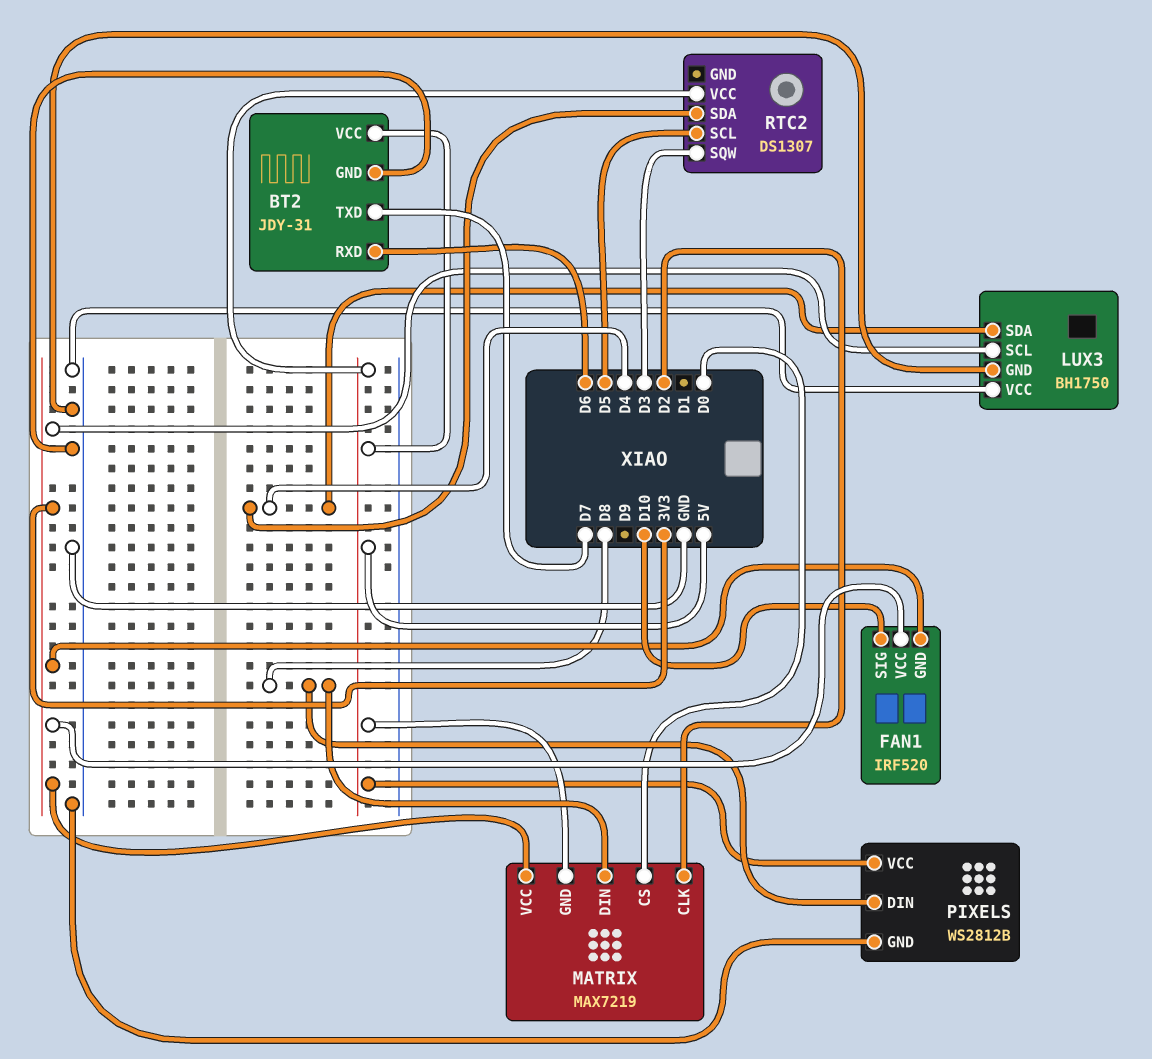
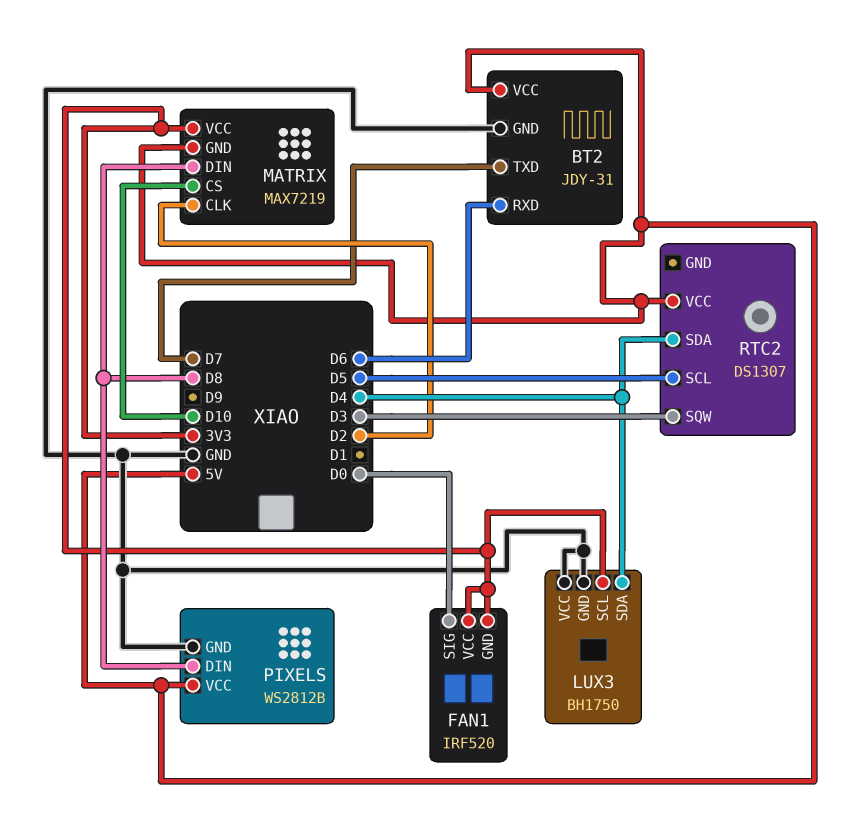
FAN1 pin SIG: D10 -> D0
MATRIX pin CS: D0 -> D10

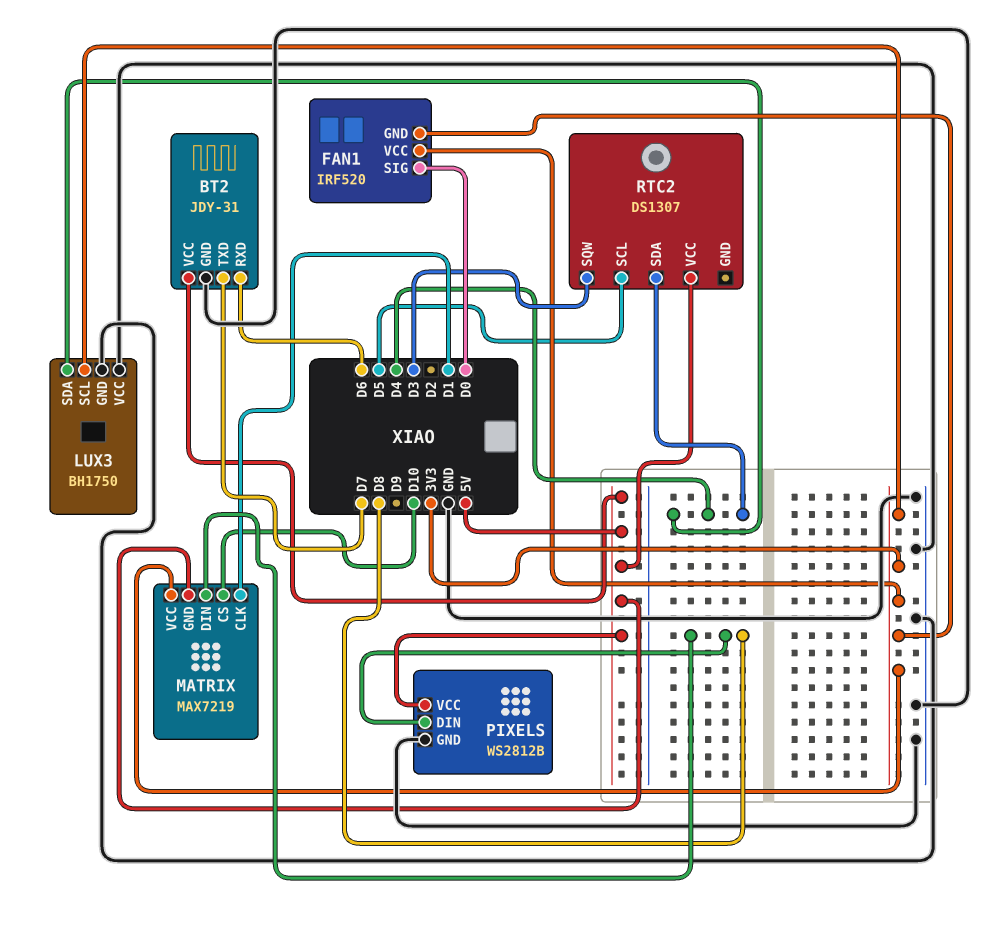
MATRIX pin CLK: D2 -> D1

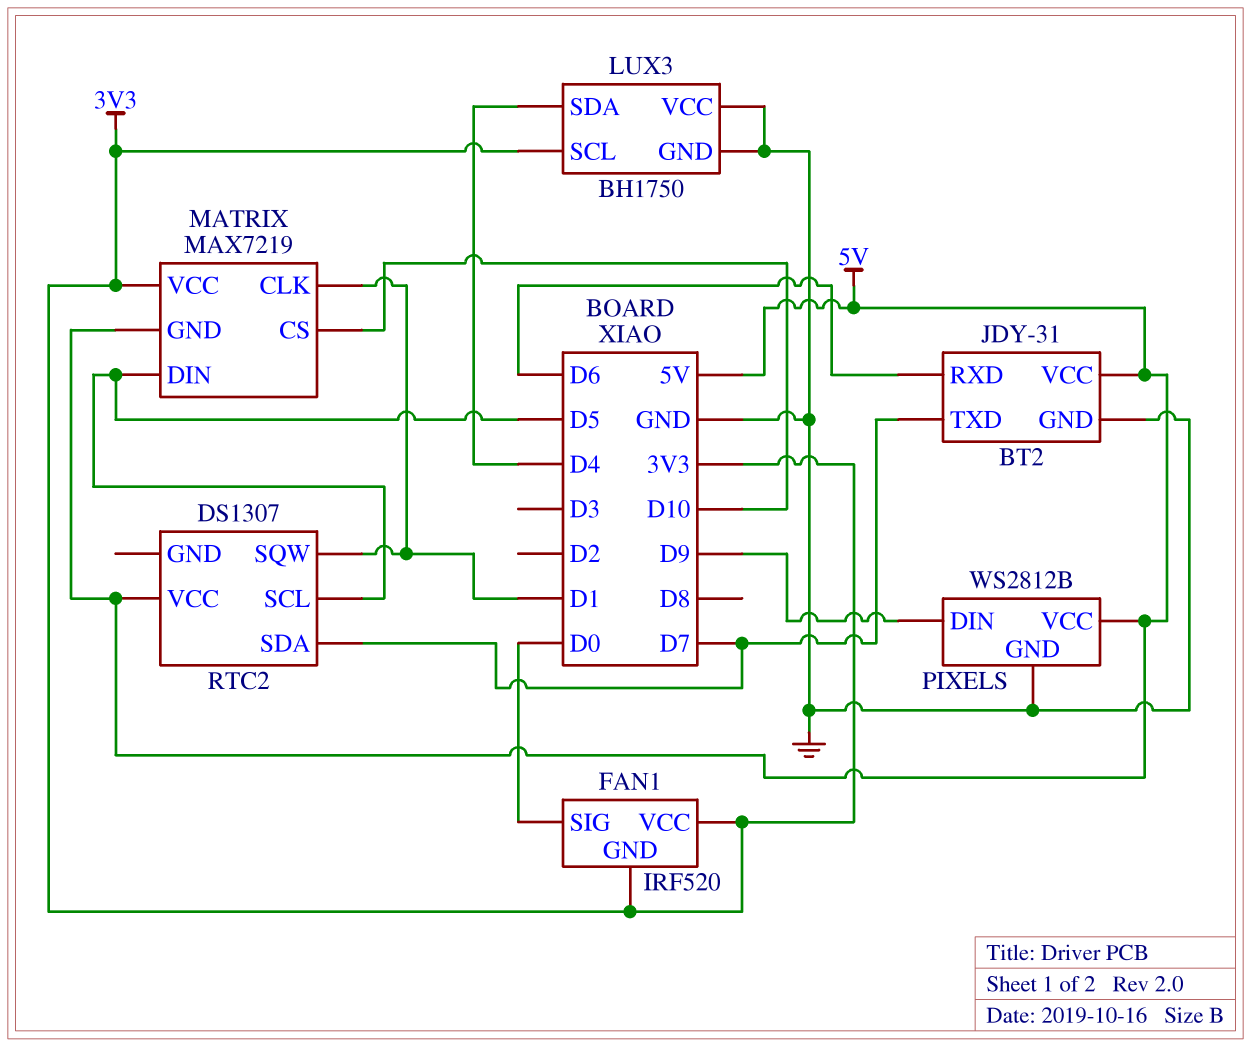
MATRIX pin DIN: D8 -> D5
PIXELS pin DIN: D8 -> D9
RTC2 pin SDA: D4 -> D7
RTC2 pin SQW: D3 -> D1

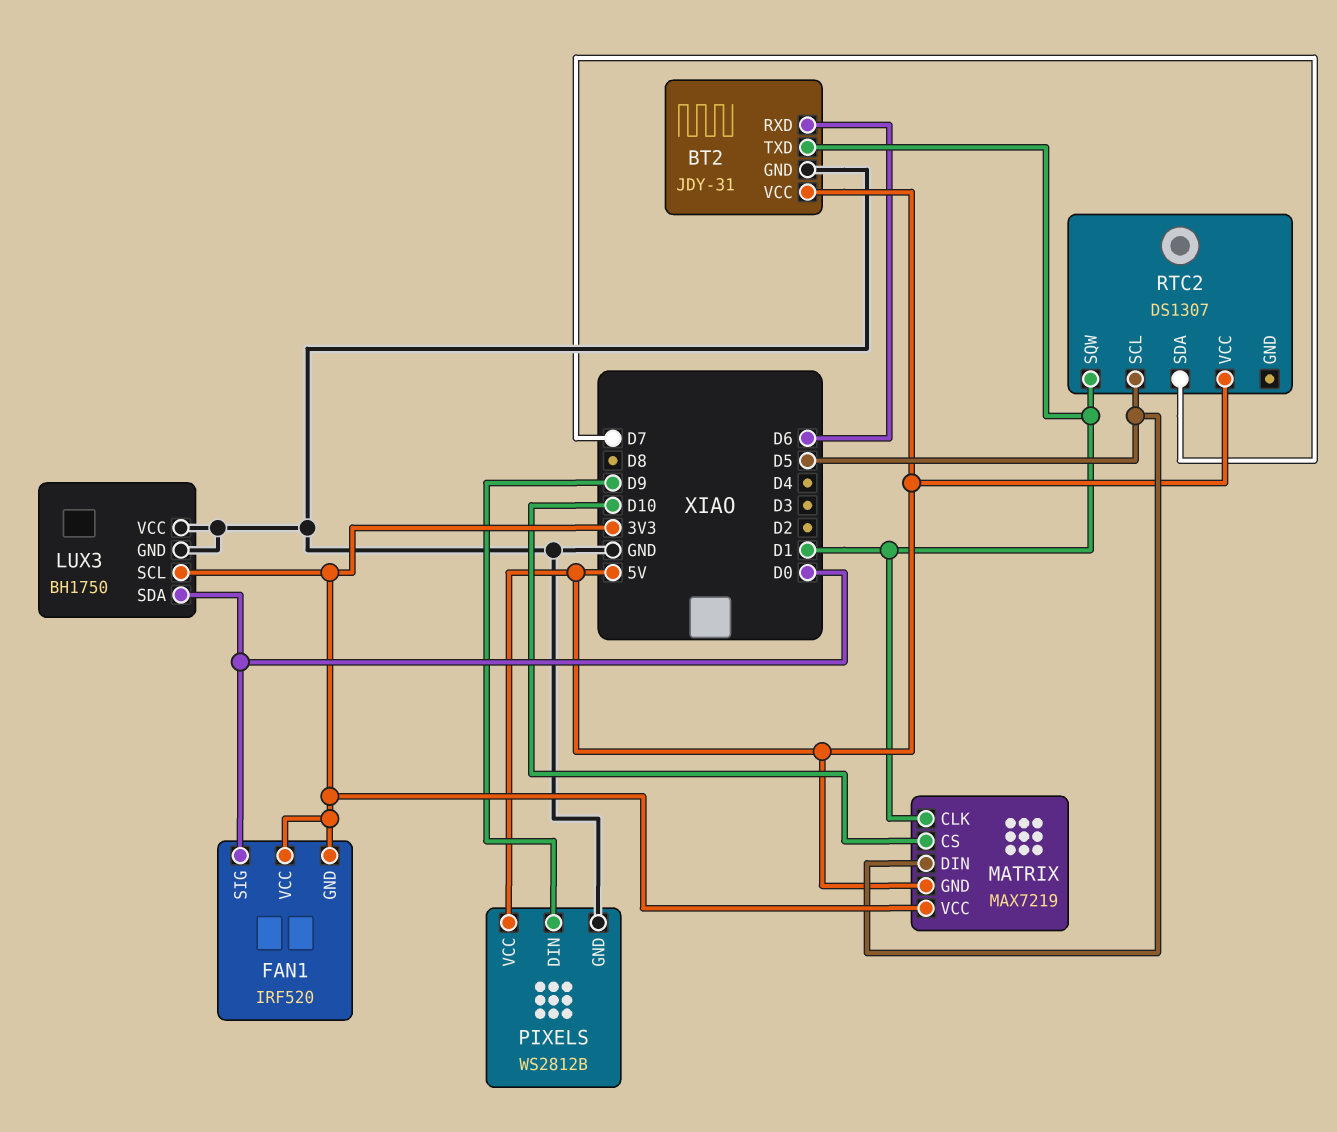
BT2 pin TXD: D7 -> D1
LUX3 pin SDA: D4 -> D0

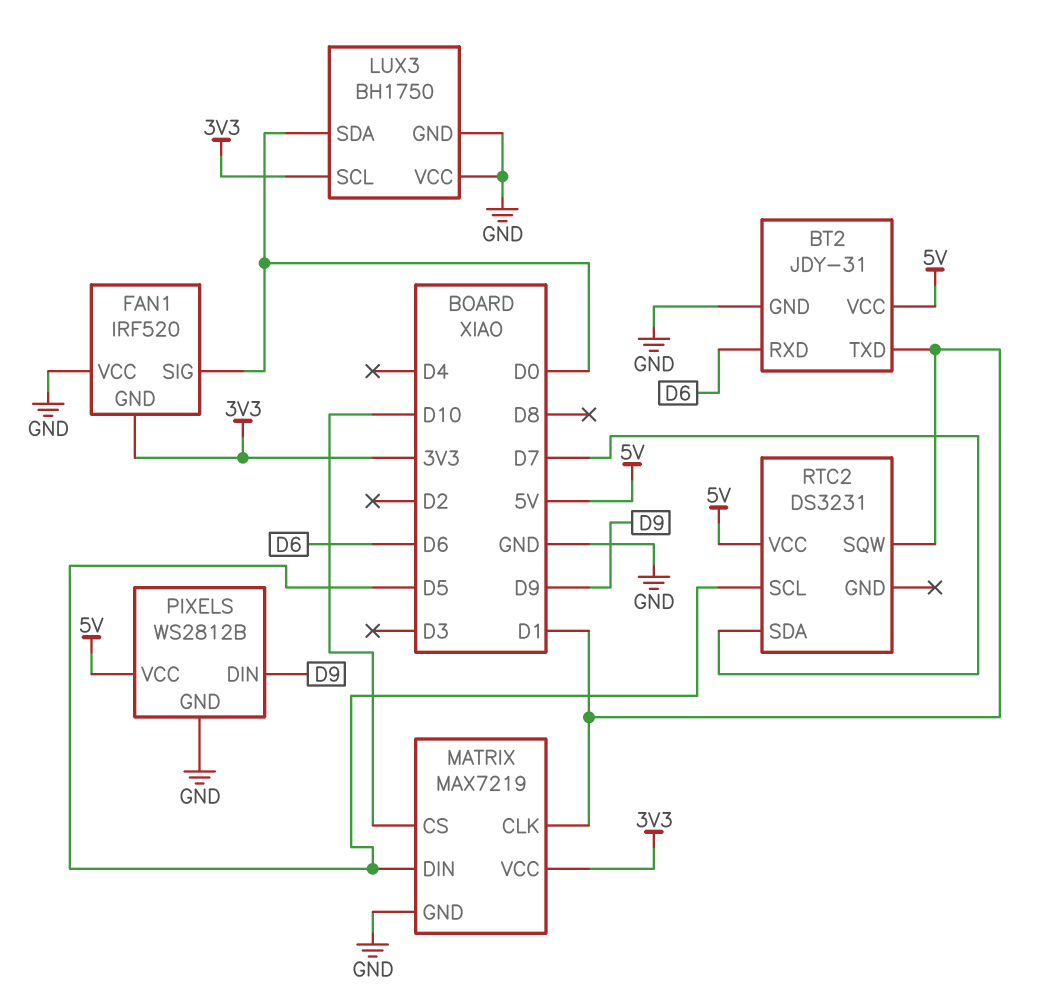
FAN1 pin VCC: 3V3 -> GND
MATRIX pin GND: 5V -> GND
RTC2: DS1307 -> DS3231

